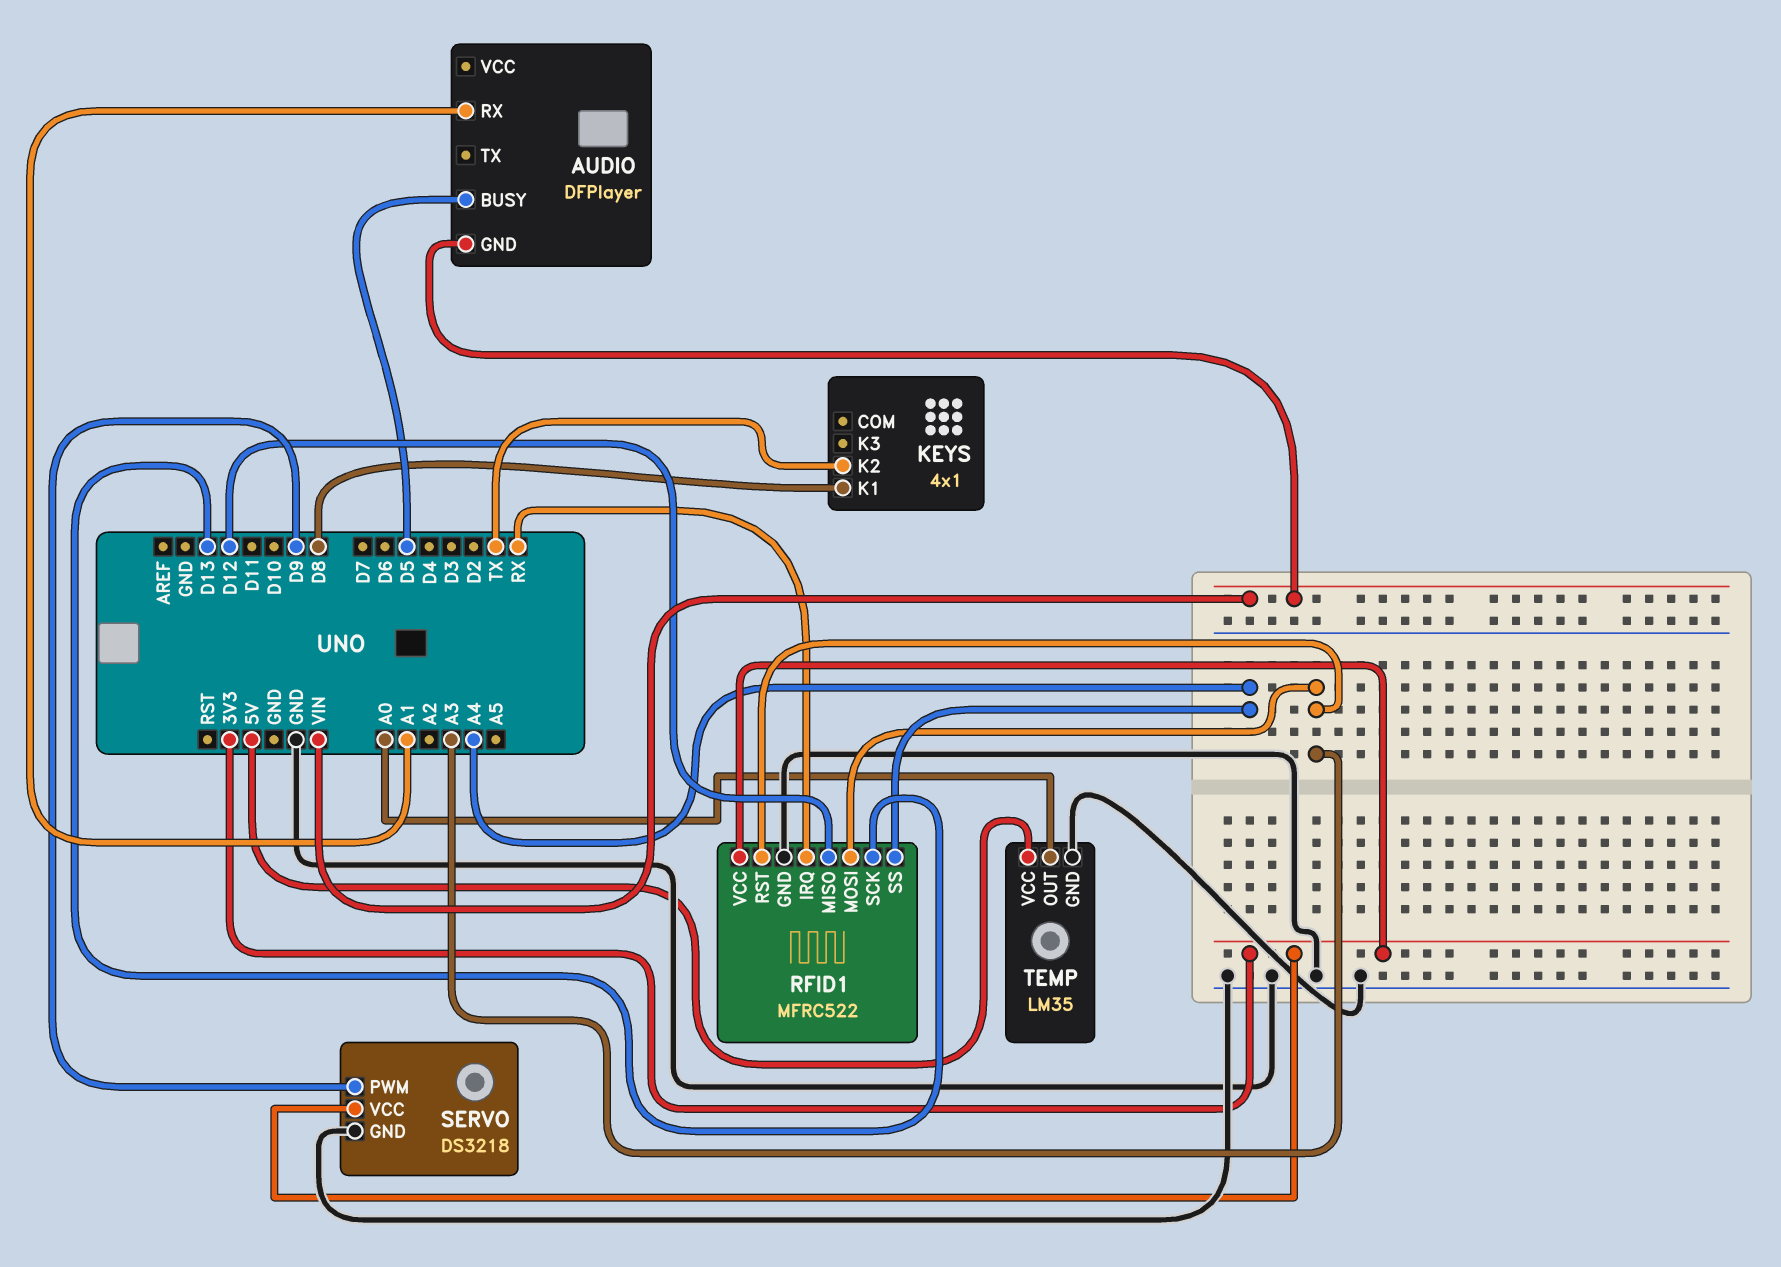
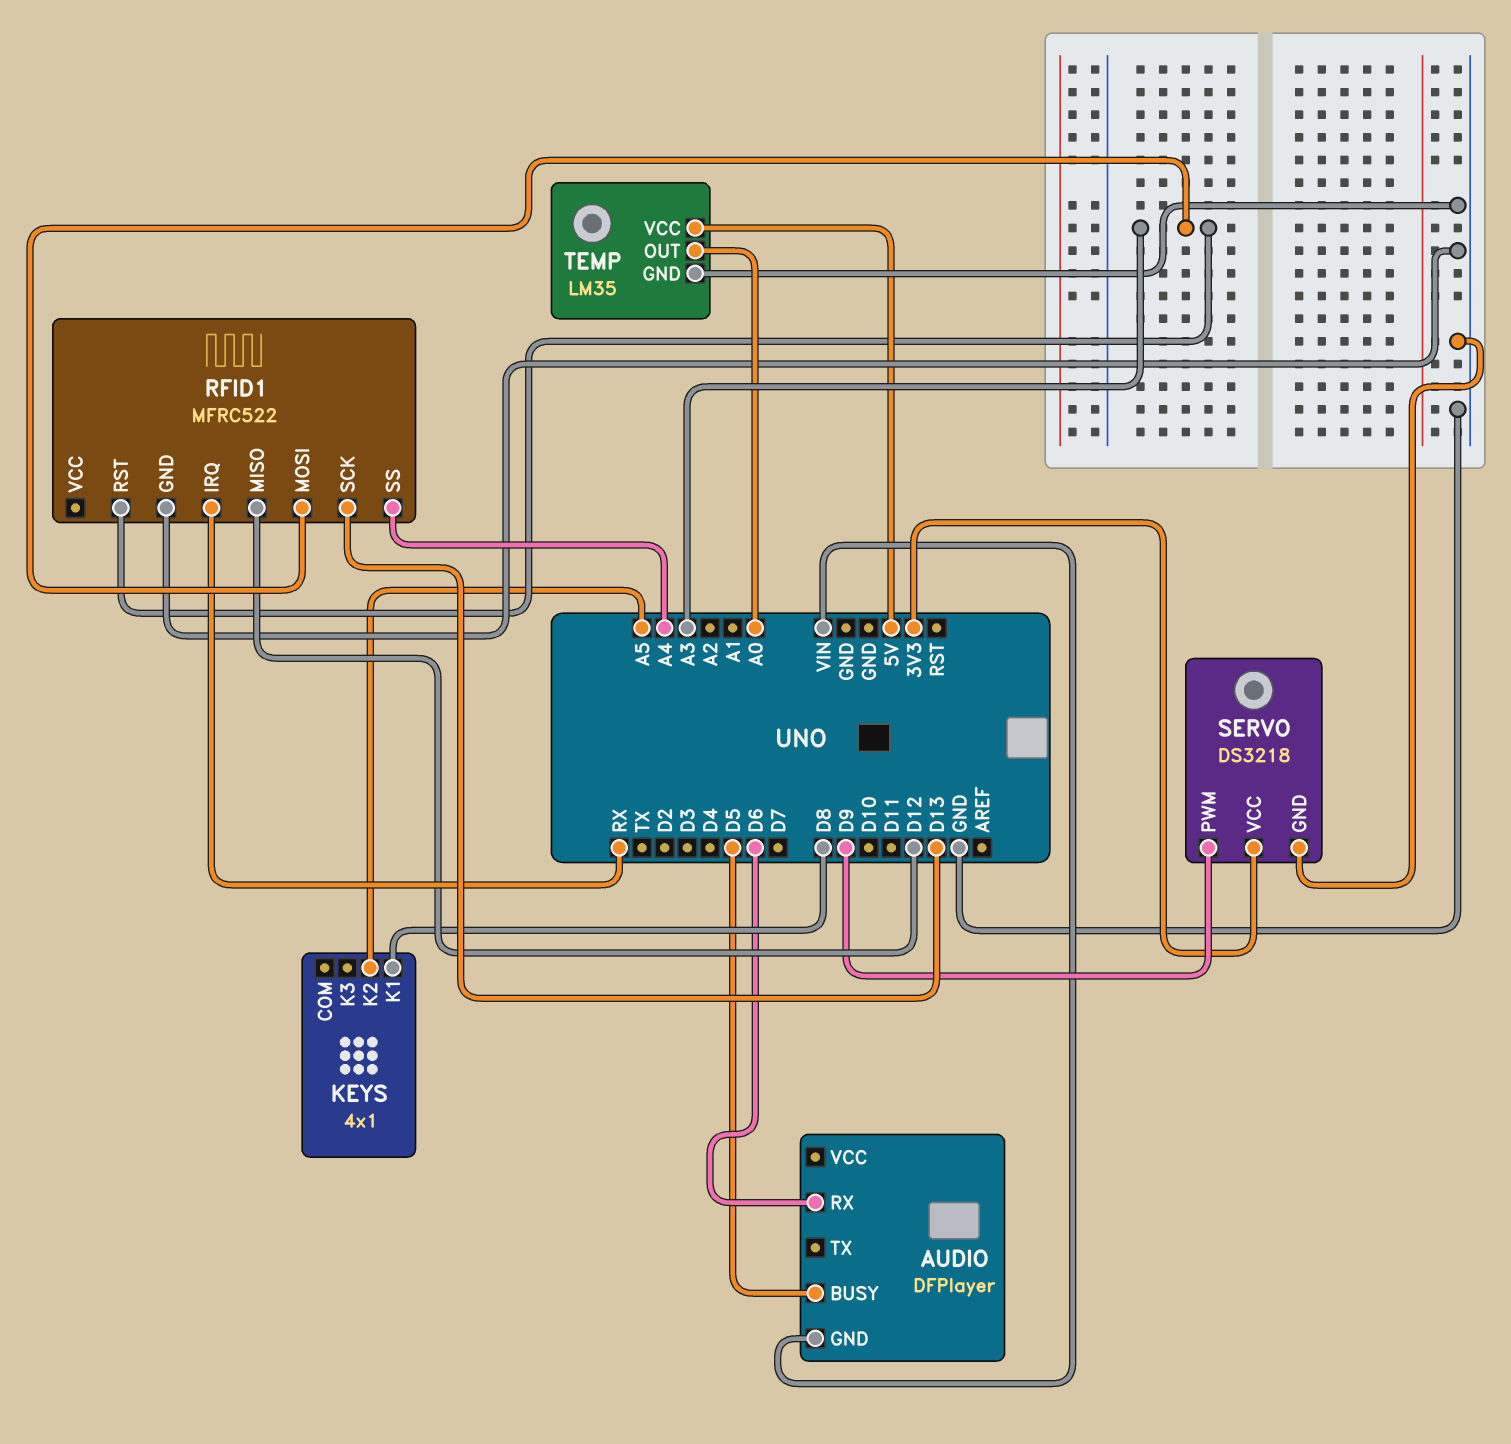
AUDIO pin RX: A1 -> D6
KEYS pin K2: TX -> A5
RFID1 pin VCC: 3V3 -> none

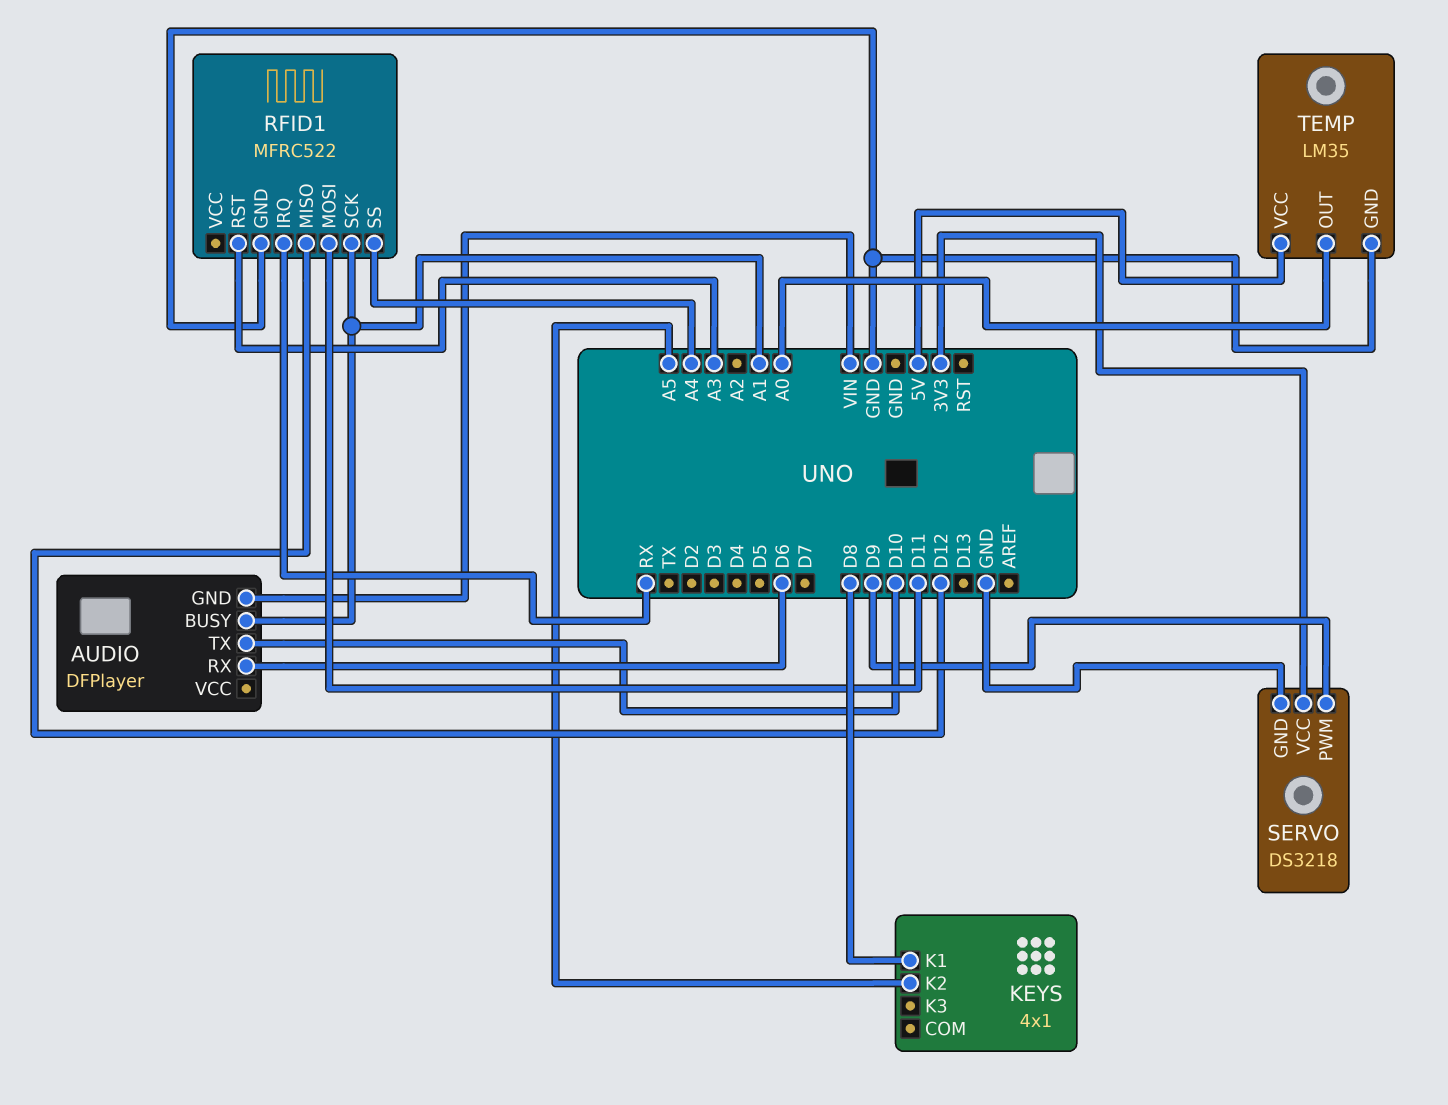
AUDIO pin BUSY: D5 -> A1
AUDIO pin TX: none -> D10
RFID1 pin MOSI: A3 -> D11
RFID1 pin SCK: D13 -> A1

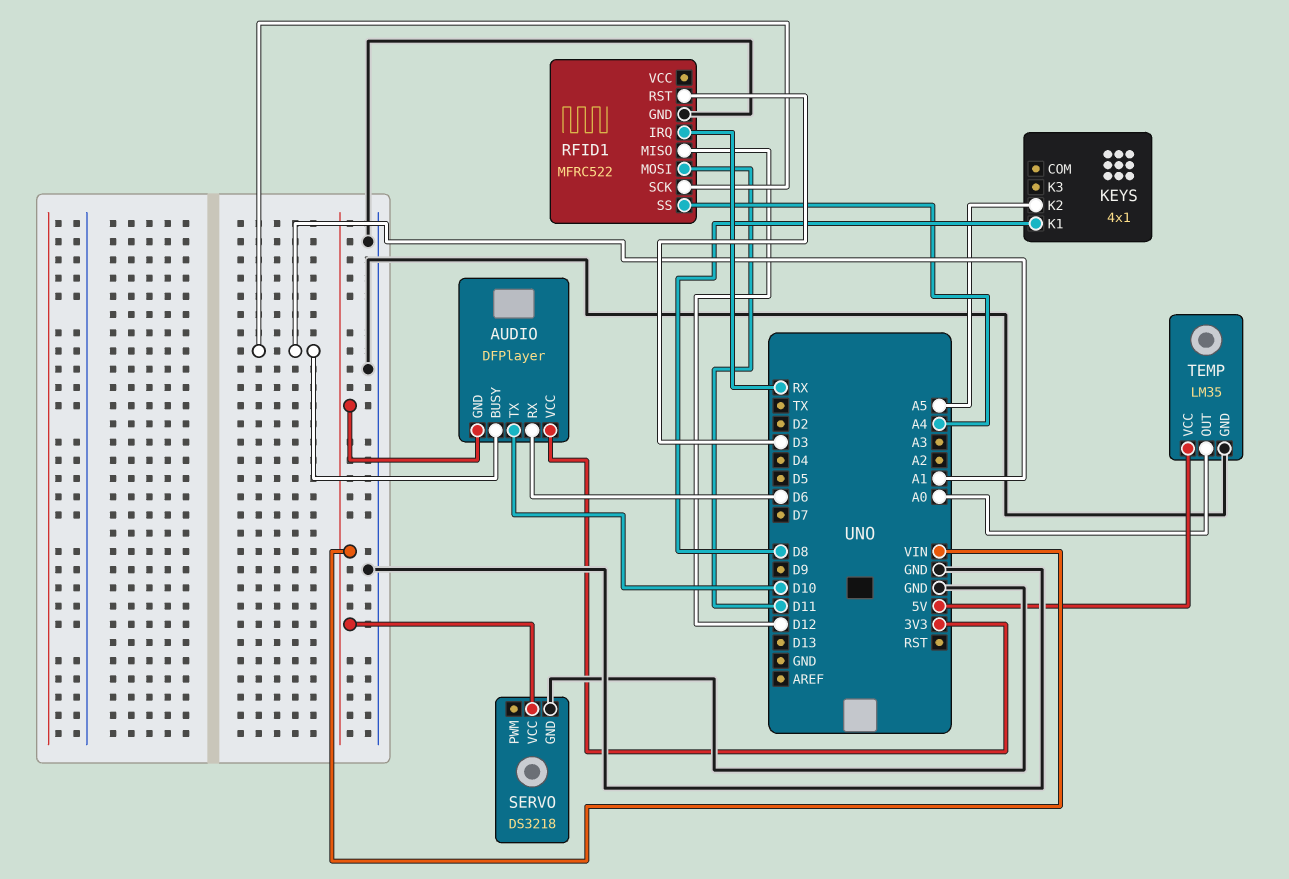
AUDIO pin VCC: none -> 3V3
RFID1 pin RST: A3 -> D3
SERVO pin PWM: D9 -> none
SERVO pin VCC: 3V3 -> VIN

